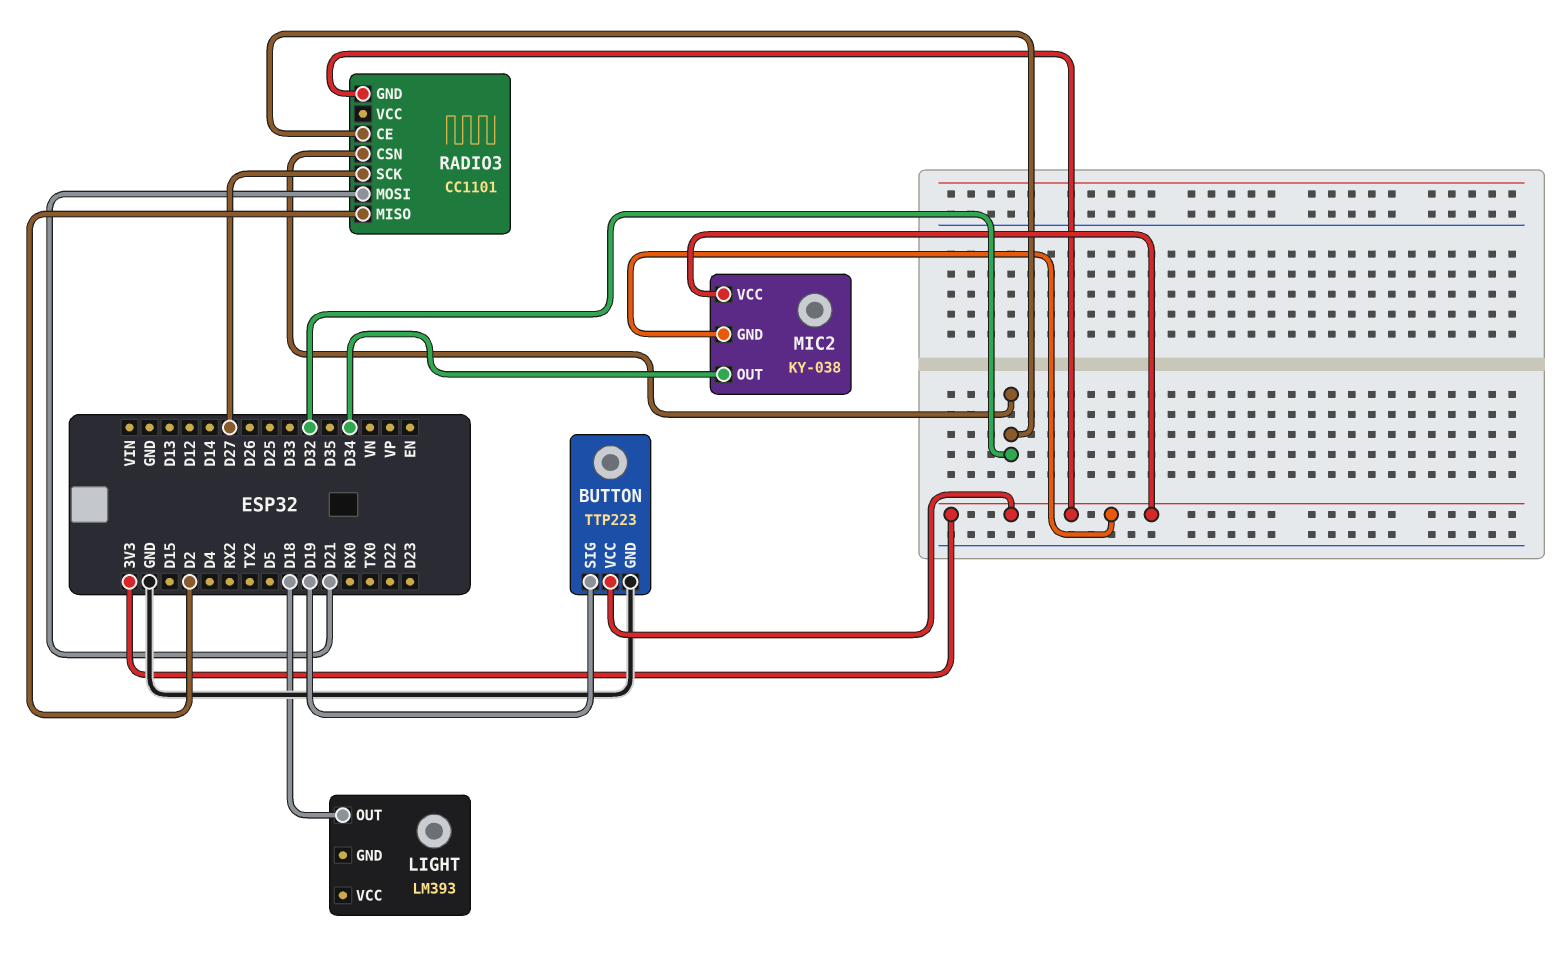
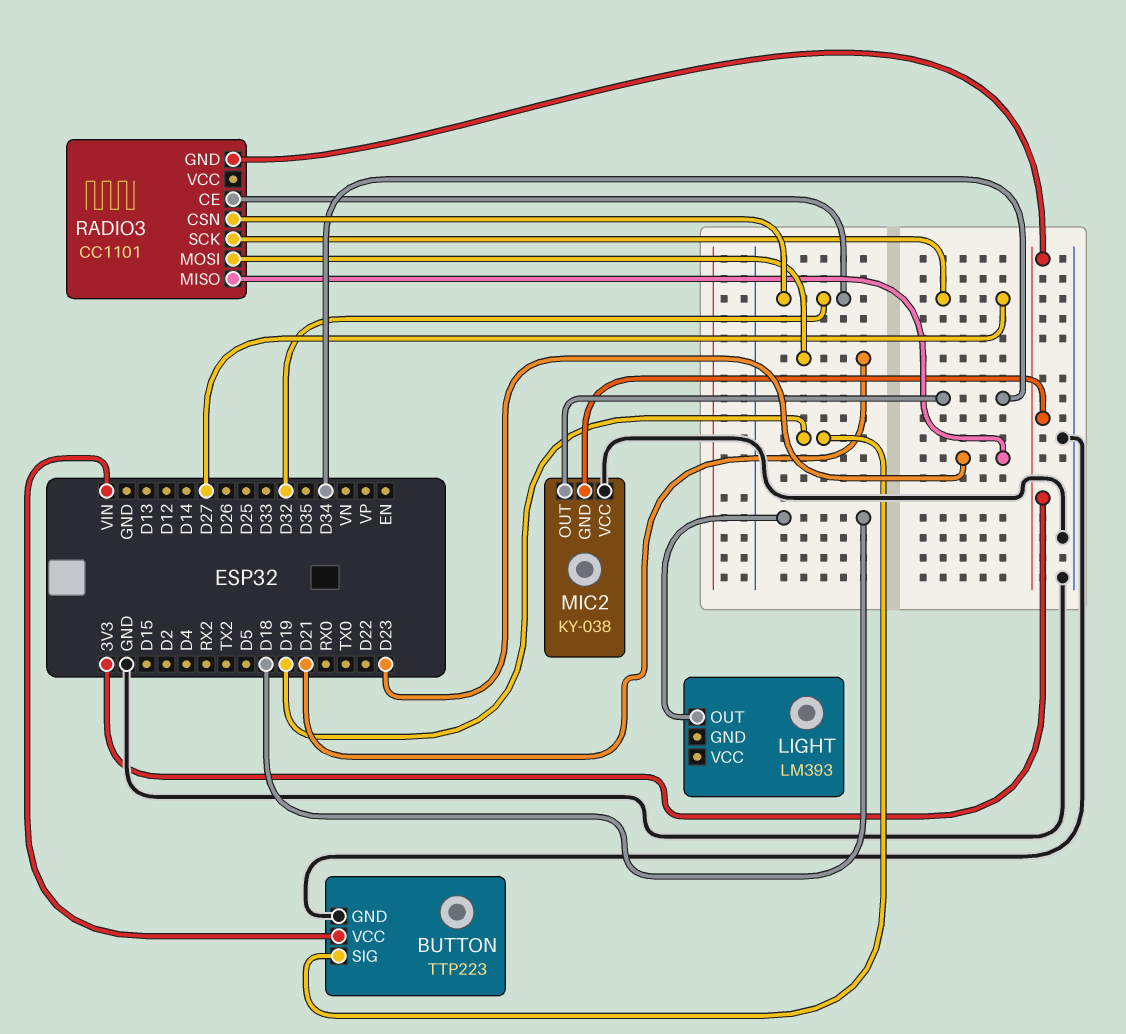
BUTTON pin VCC: 3V3 -> VIN
MIC2 pin VCC: 3V3 -> GND
RADIO3 pin MISO: D2 -> D23

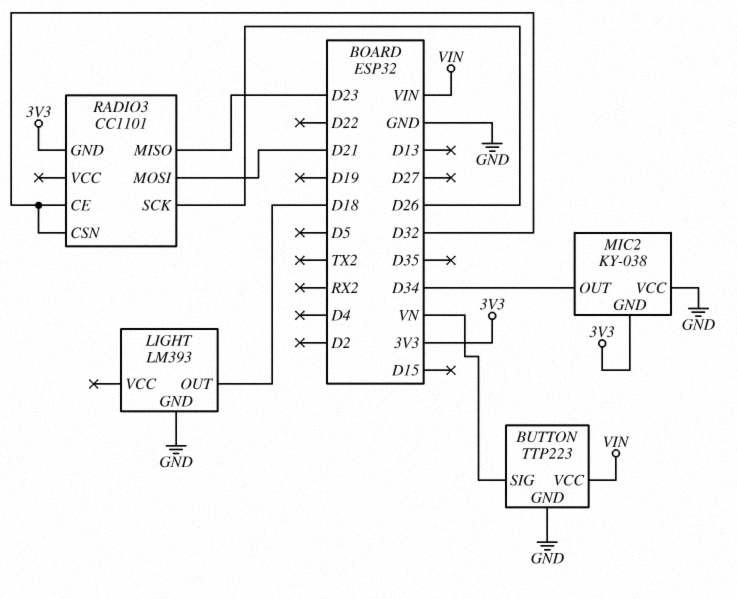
BUTTON pin SIG: D19 -> VN
LIGHT pin GND: none -> GND
RADIO3 pin SCK: D27 -> D26

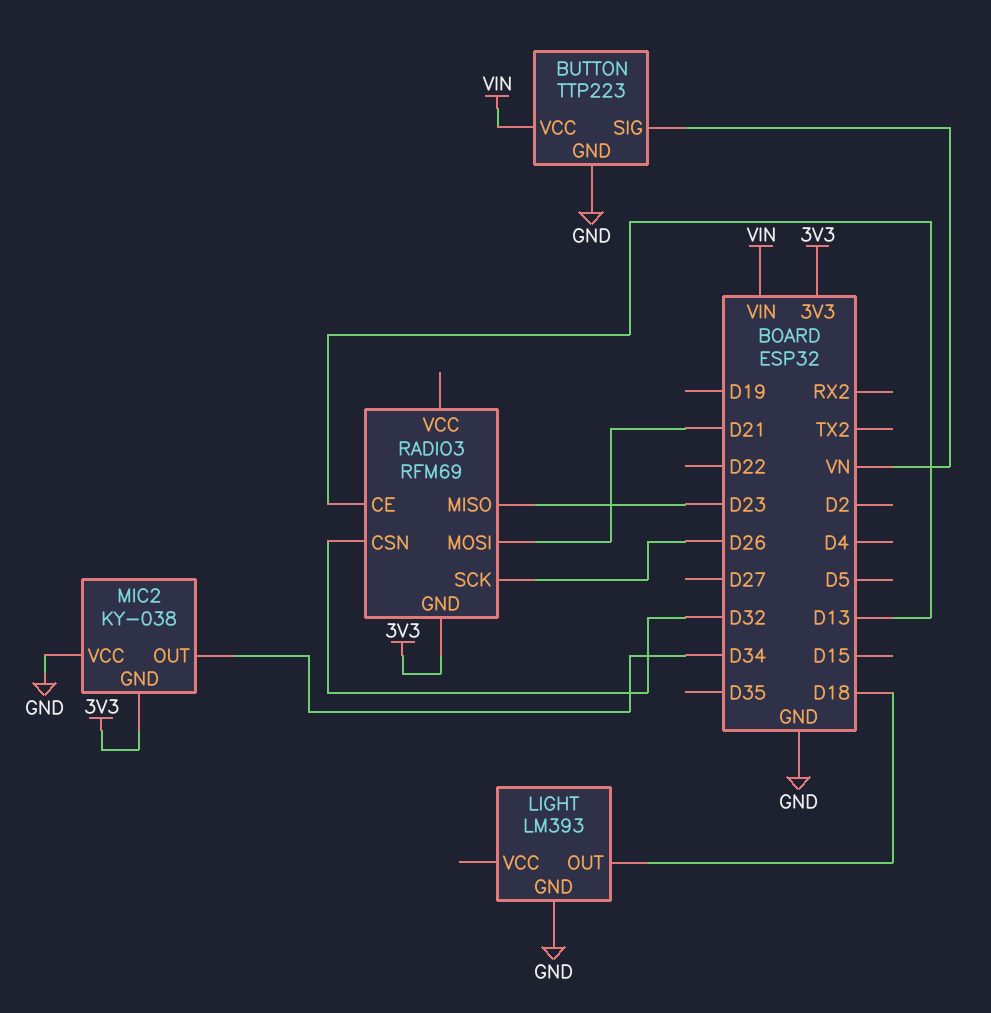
RADIO3: CC1101 -> RFM69
RADIO3 pin CE: D32 -> D13

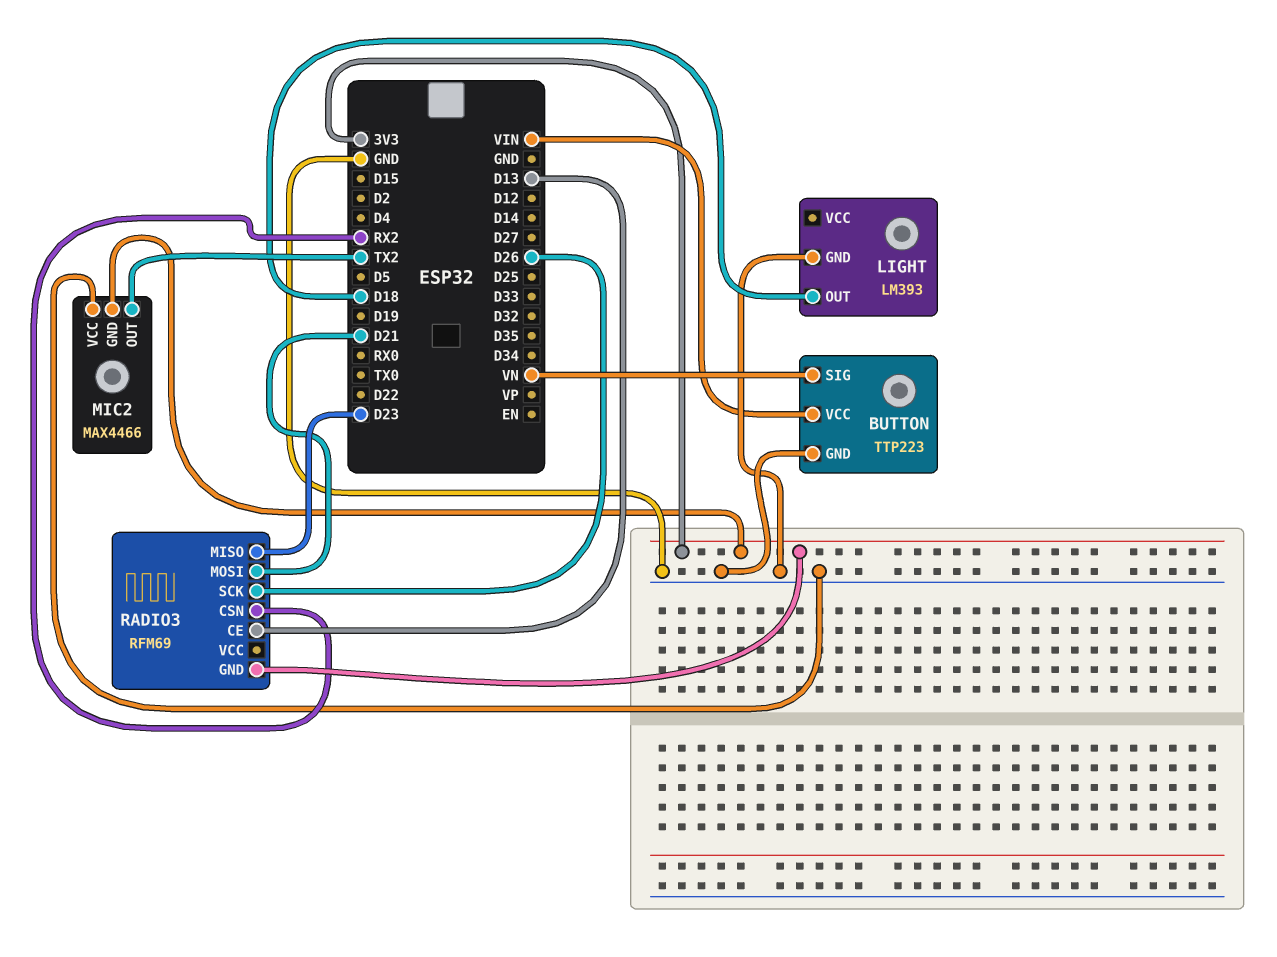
MIC2: KY-038 -> MAX4466
MIC2 pin OUT: D34 -> TX2
RADIO3 pin CSN: D32 -> RX2

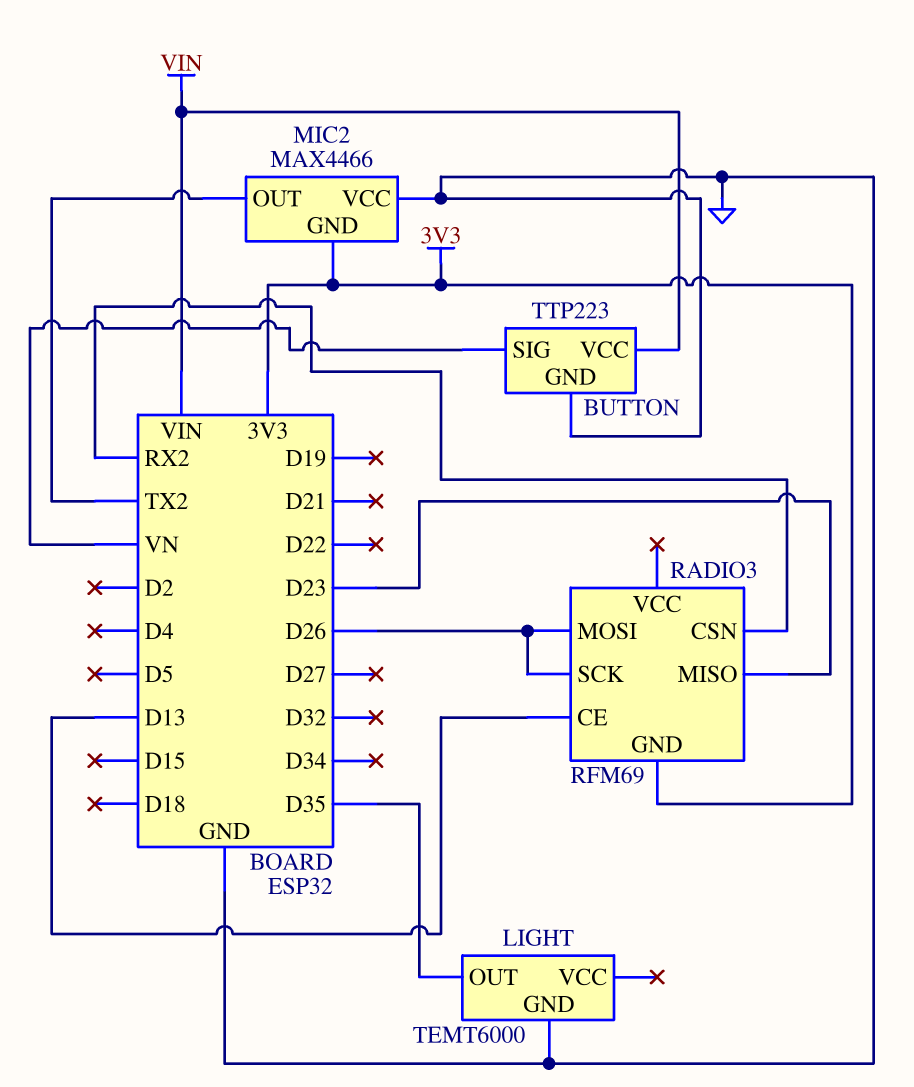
LIGHT: LM393 -> TEMT6000
LIGHT pin OUT: D18 -> D35
RADIO3 pin MOSI: D21 -> D26

